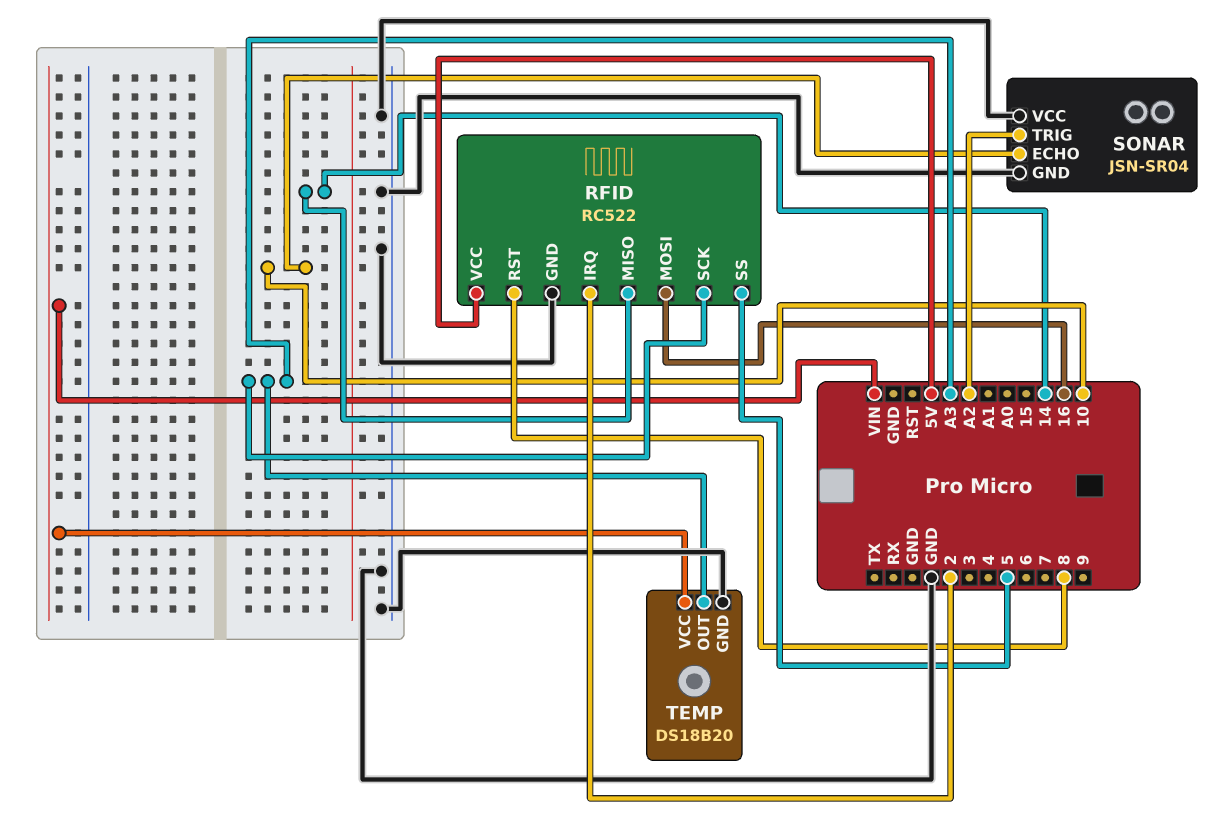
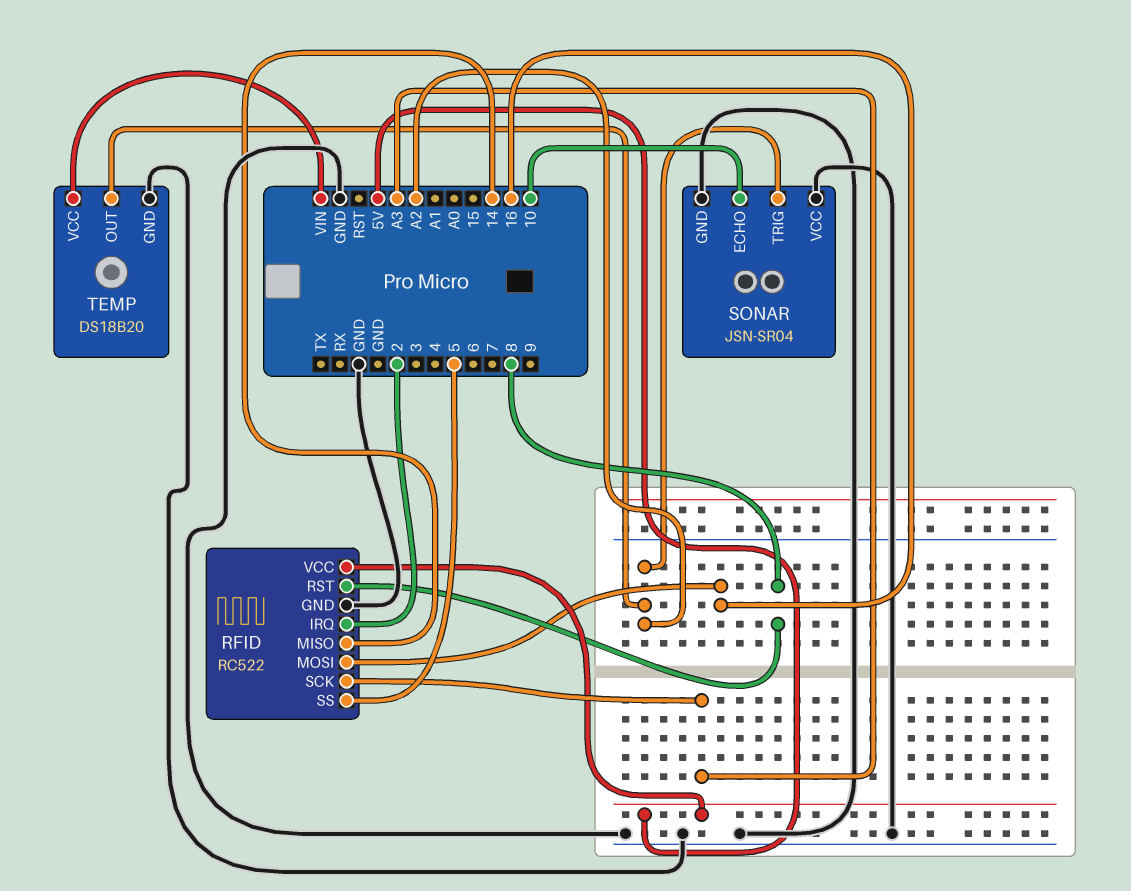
TEMP pin OUT: A3 -> A2

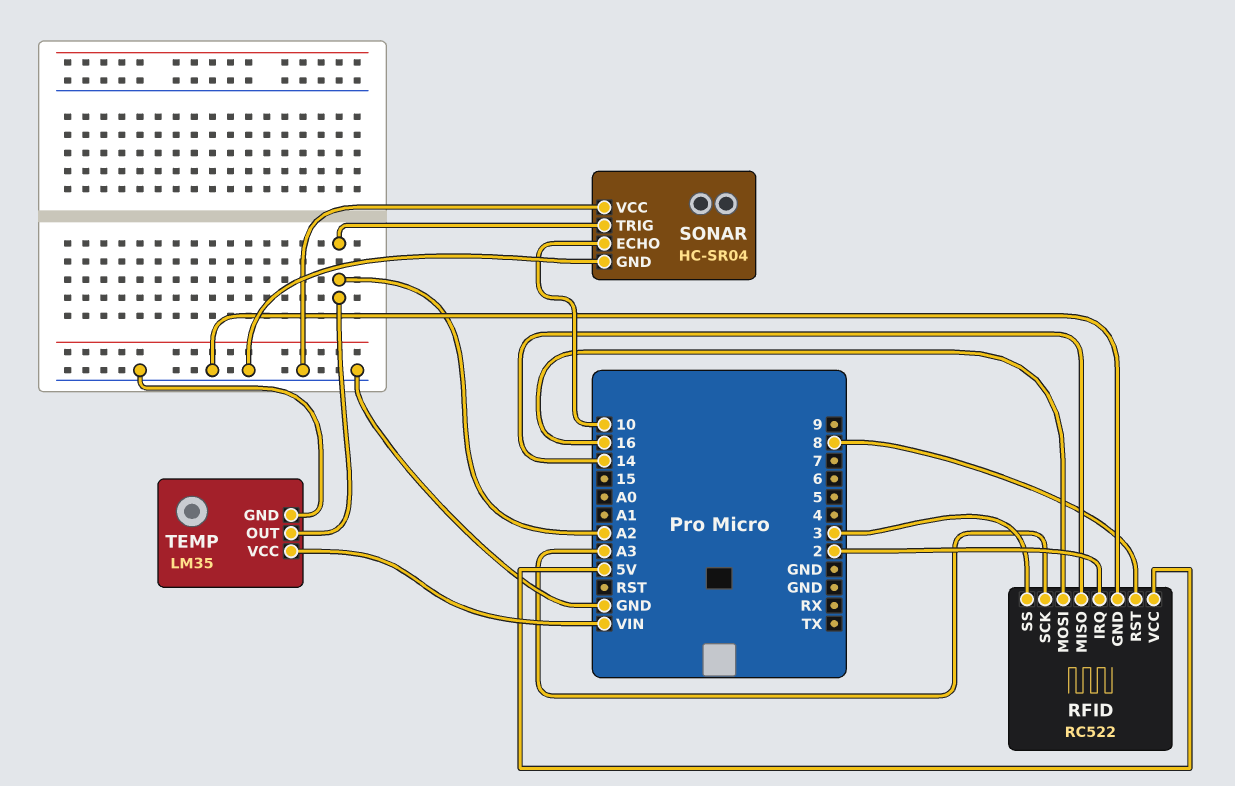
RFID pin SS: 5 -> 3
SONAR: JSN-SR04 -> HC-SR04
TEMP: DS18B20 -> LM35

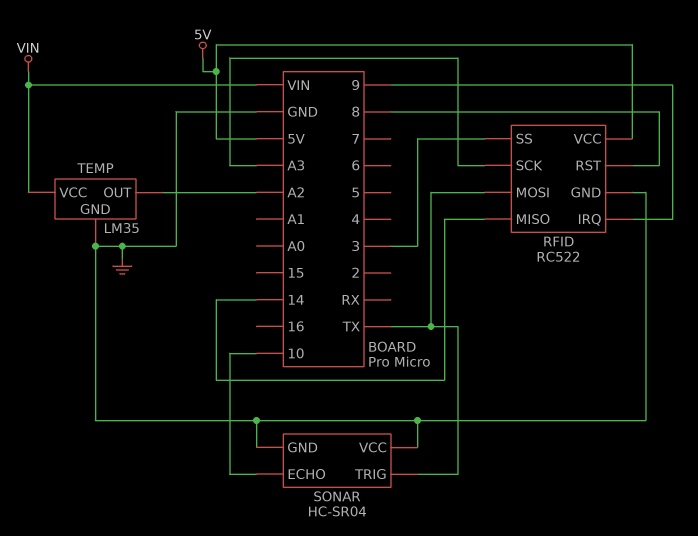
RFID pin IRQ: 2 -> 9
RFID pin MOSI: 16 -> TX
SONAR pin TRIG: A2 -> TX

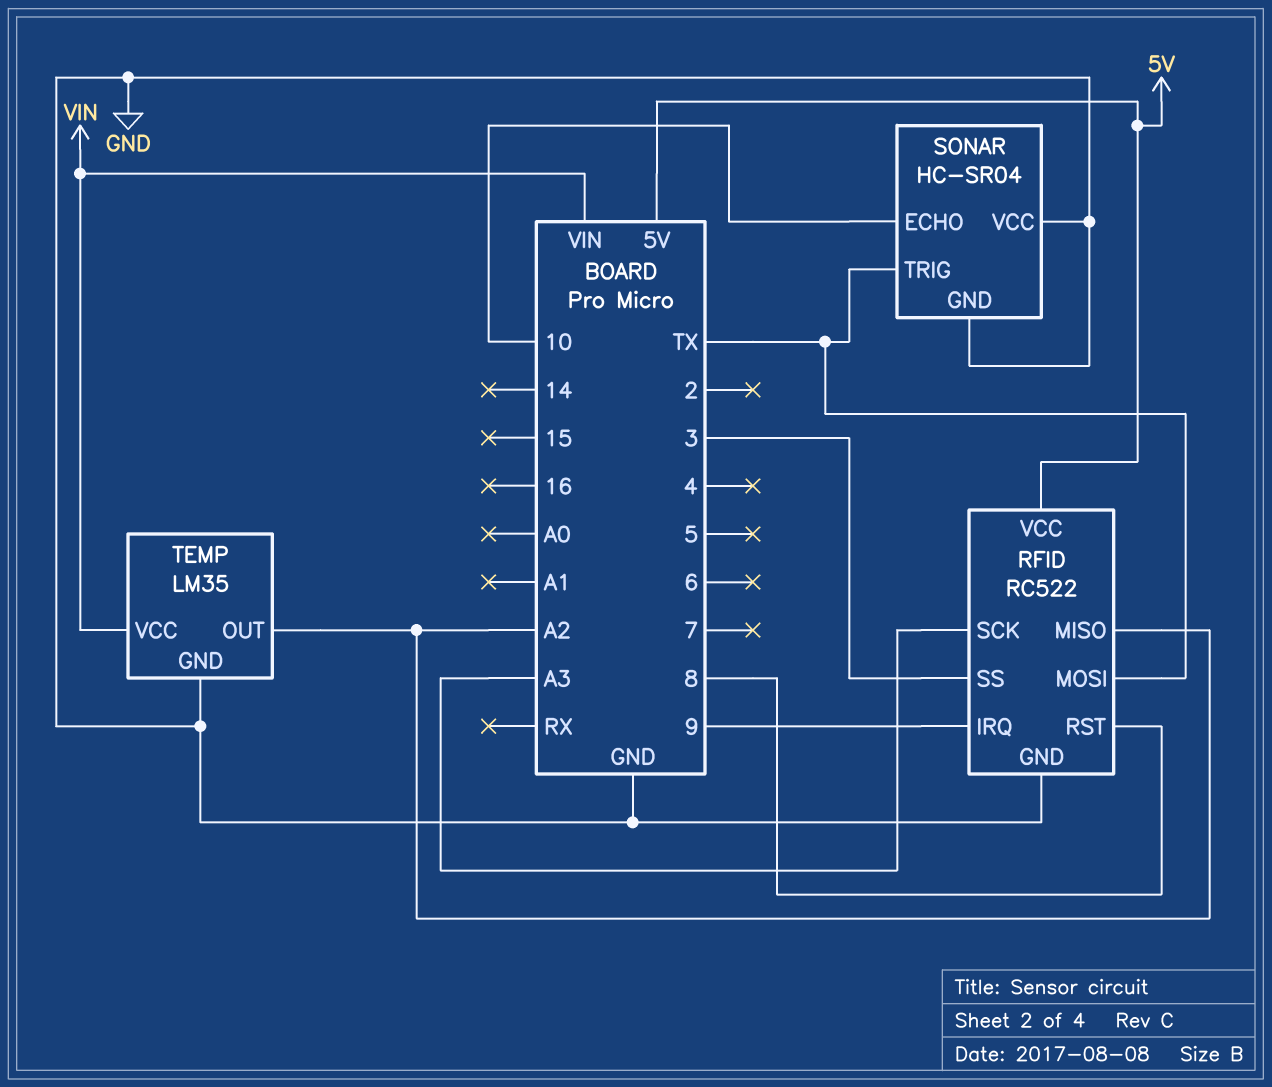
RFID pin MISO: 14 -> A2

